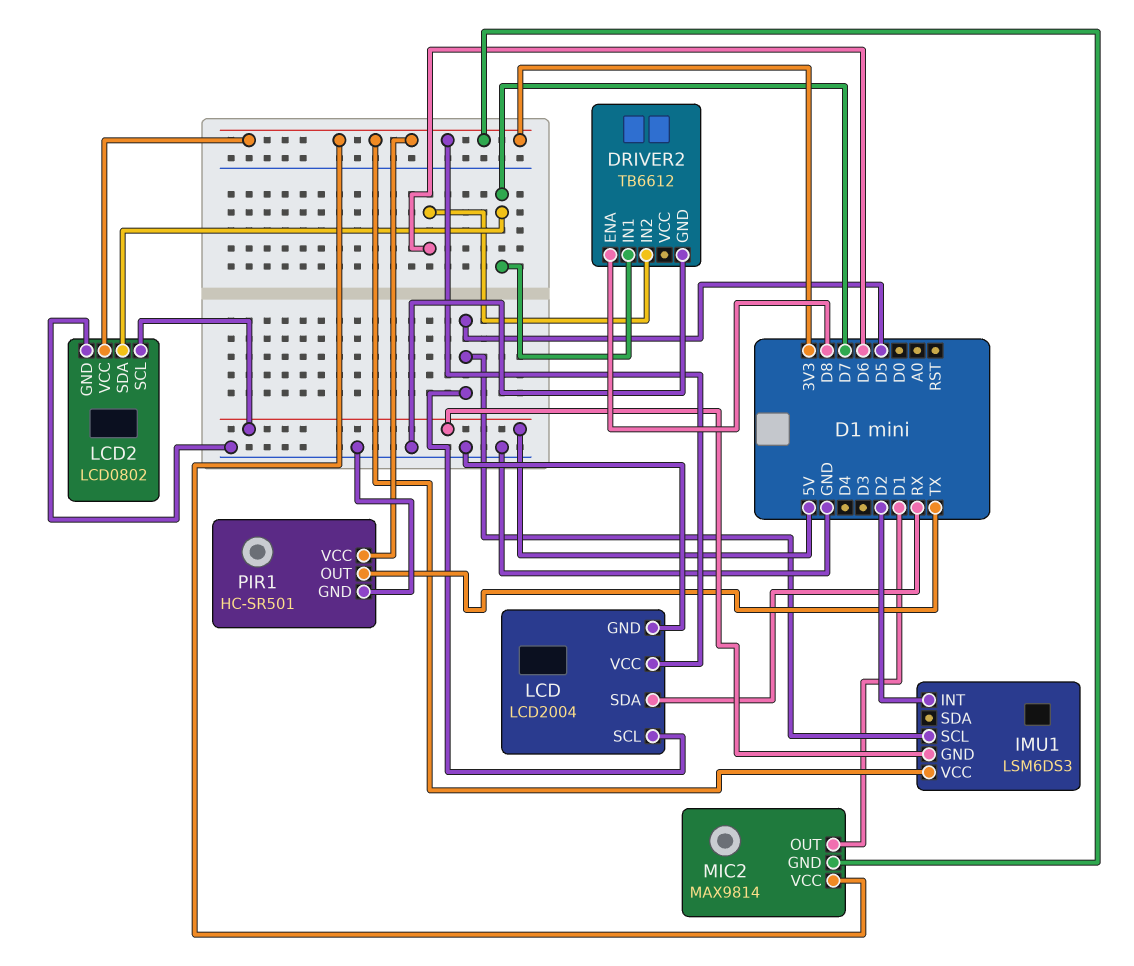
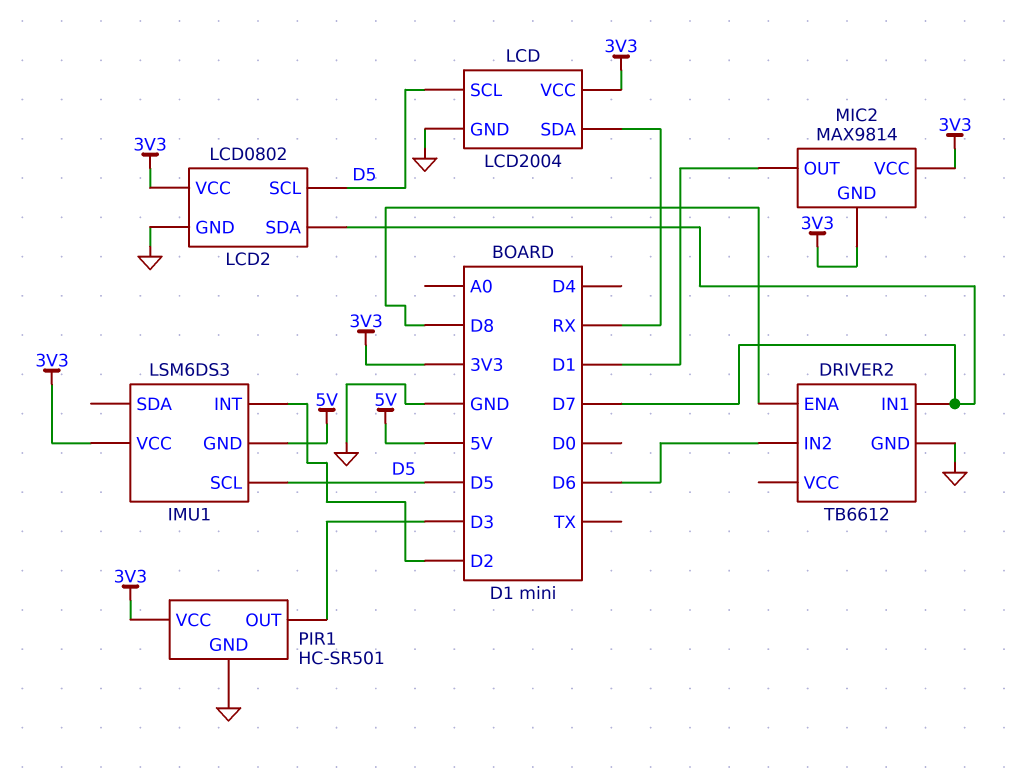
LCD2 pin SCL: 5V -> D5
PIR1 pin OUT: TX -> D3

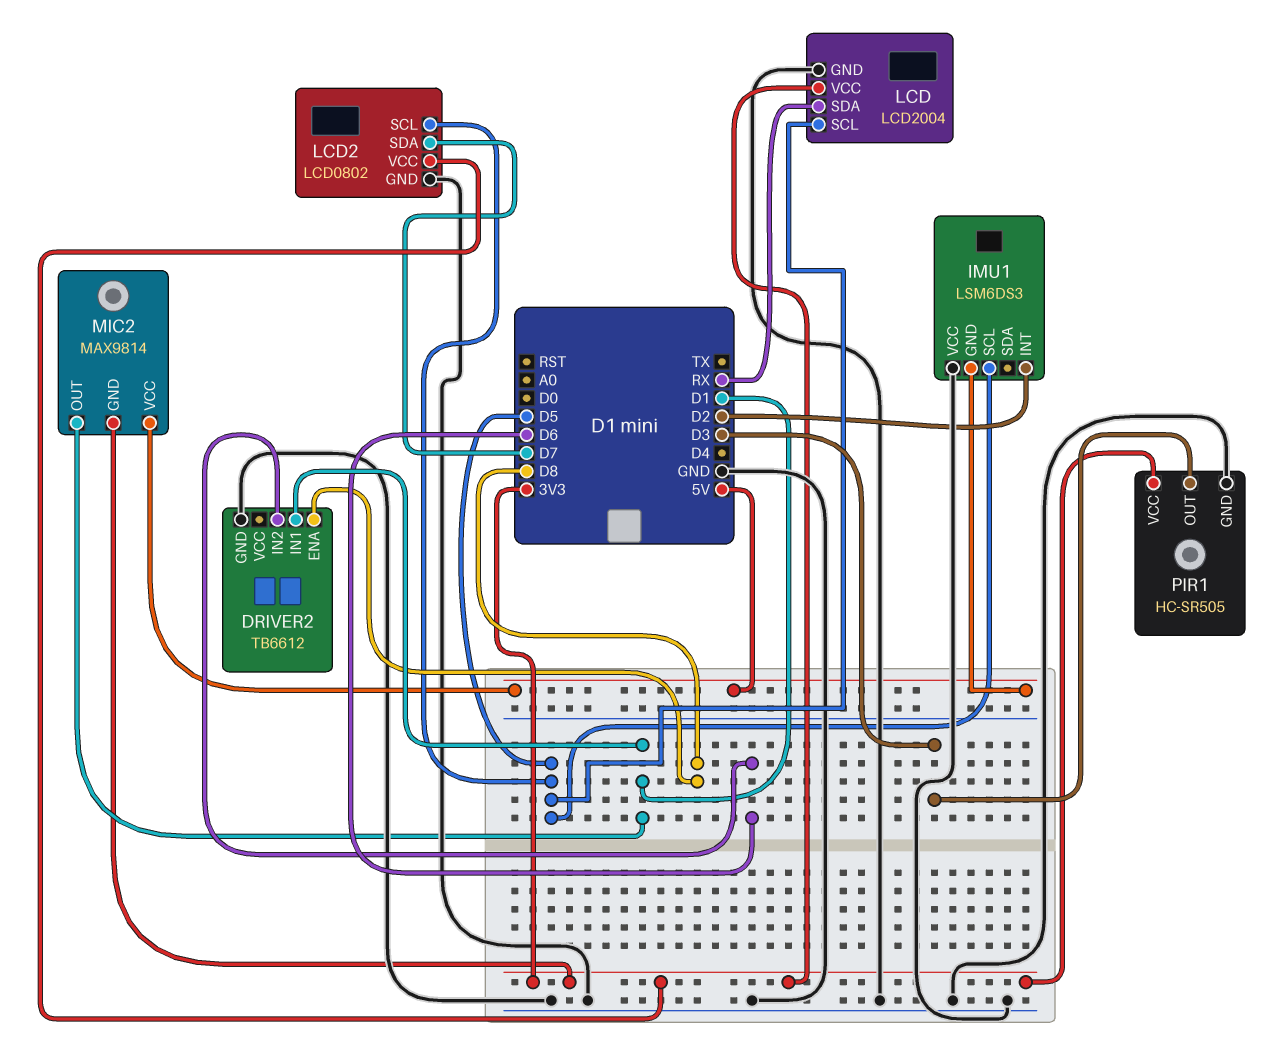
DRIVER2 pin IN1: D7 -> D1
IMU1 pin VCC: 3V3 -> GND
MIC2 pin VCC: 3V3 -> 5V
PIR1: HC-SR501 -> HC-SR505

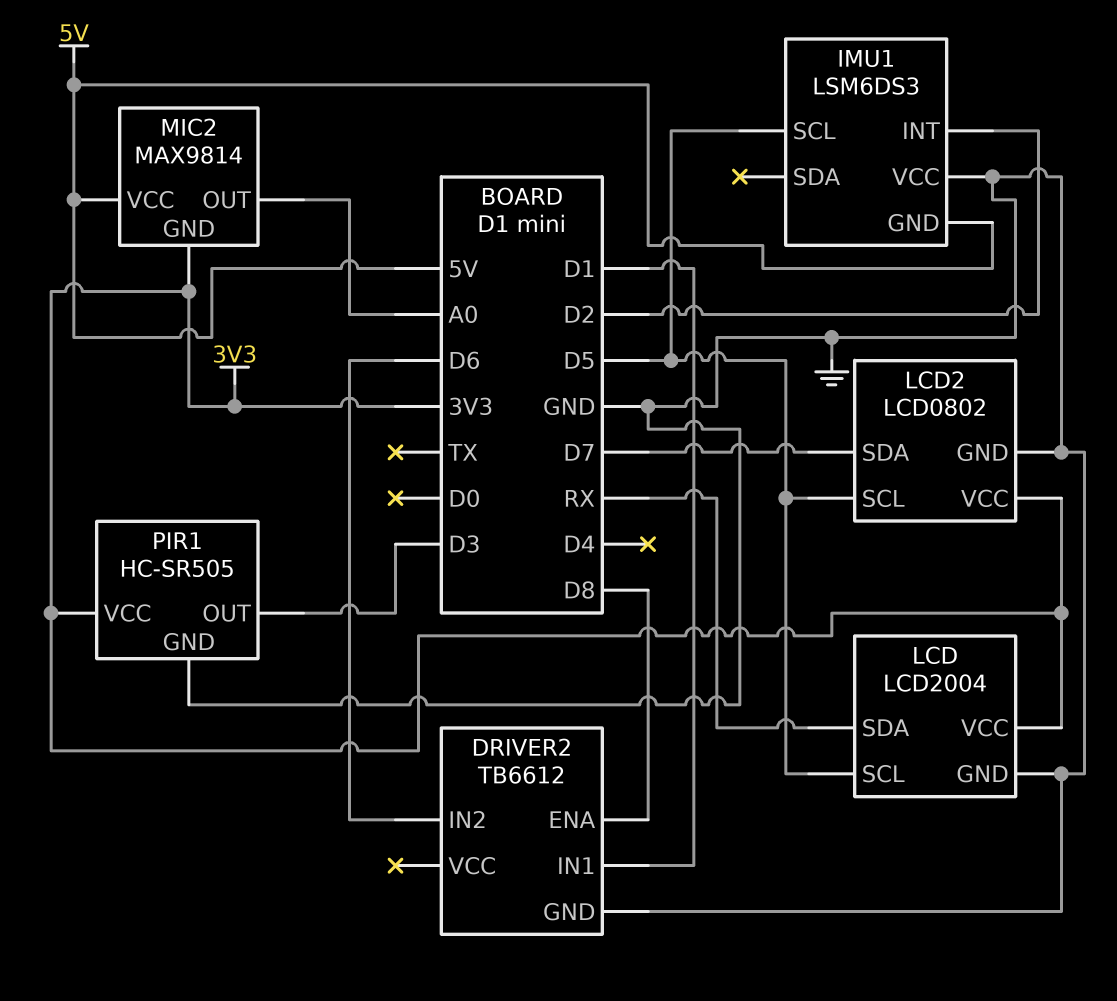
MIC2 pin OUT: D1 -> A0

